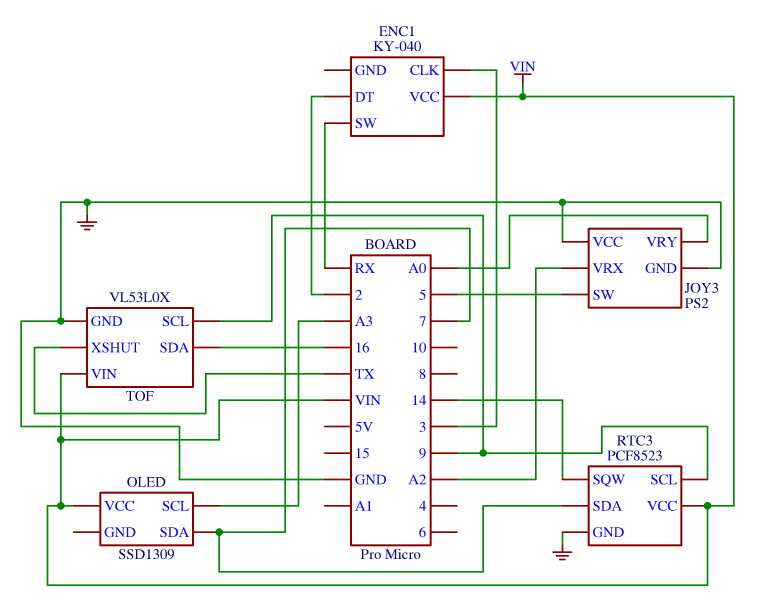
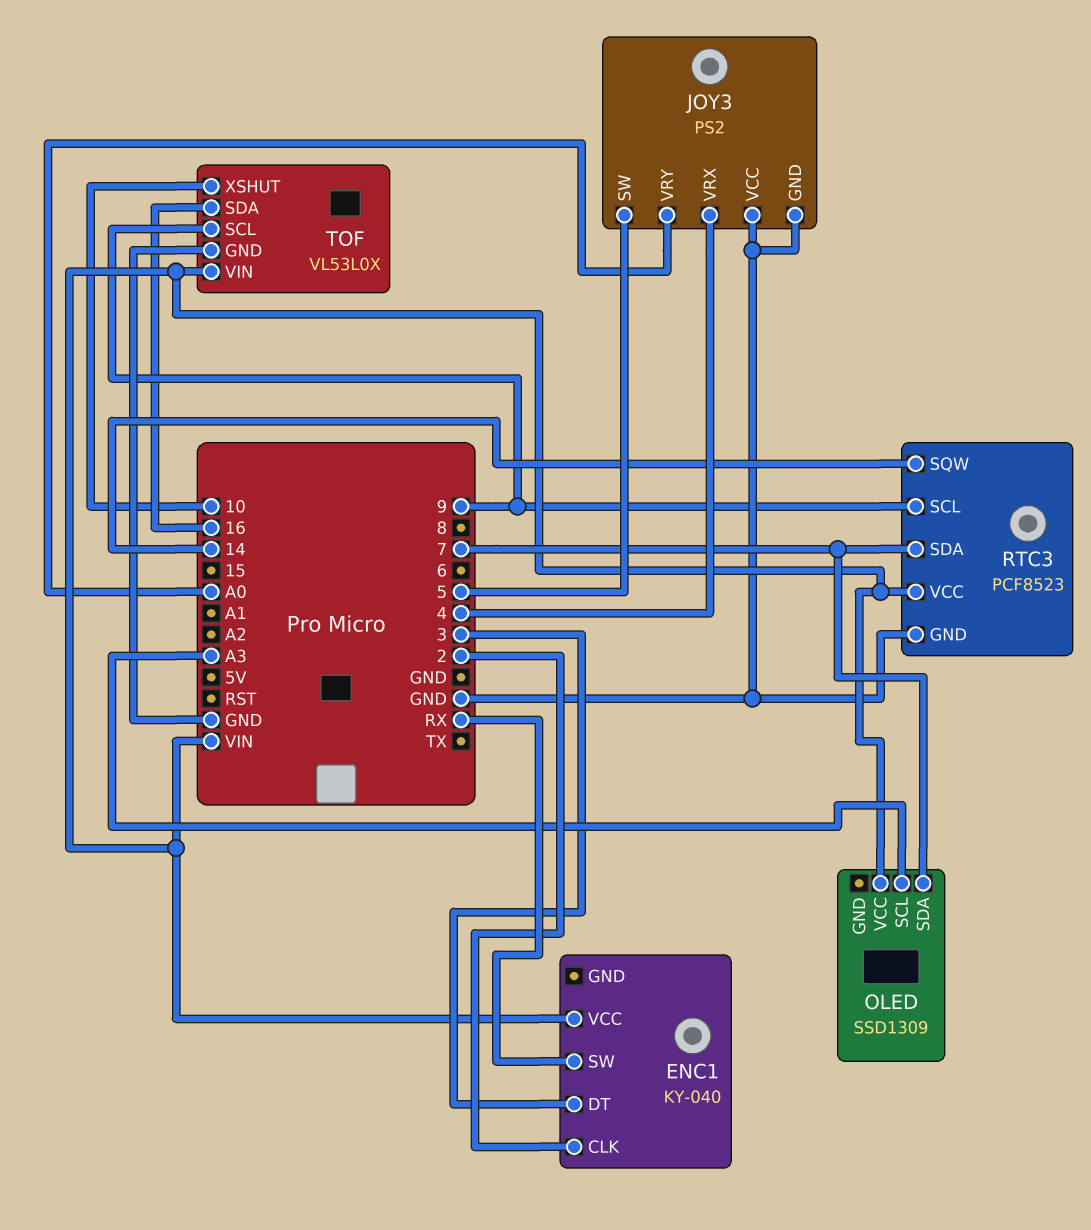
ENC1 pin CLK: 3 -> 2
ENC1 pin DT: 2 -> 3
JOY3 pin VRX: A2 -> 4
TOF pin XSHUT: TX -> 10

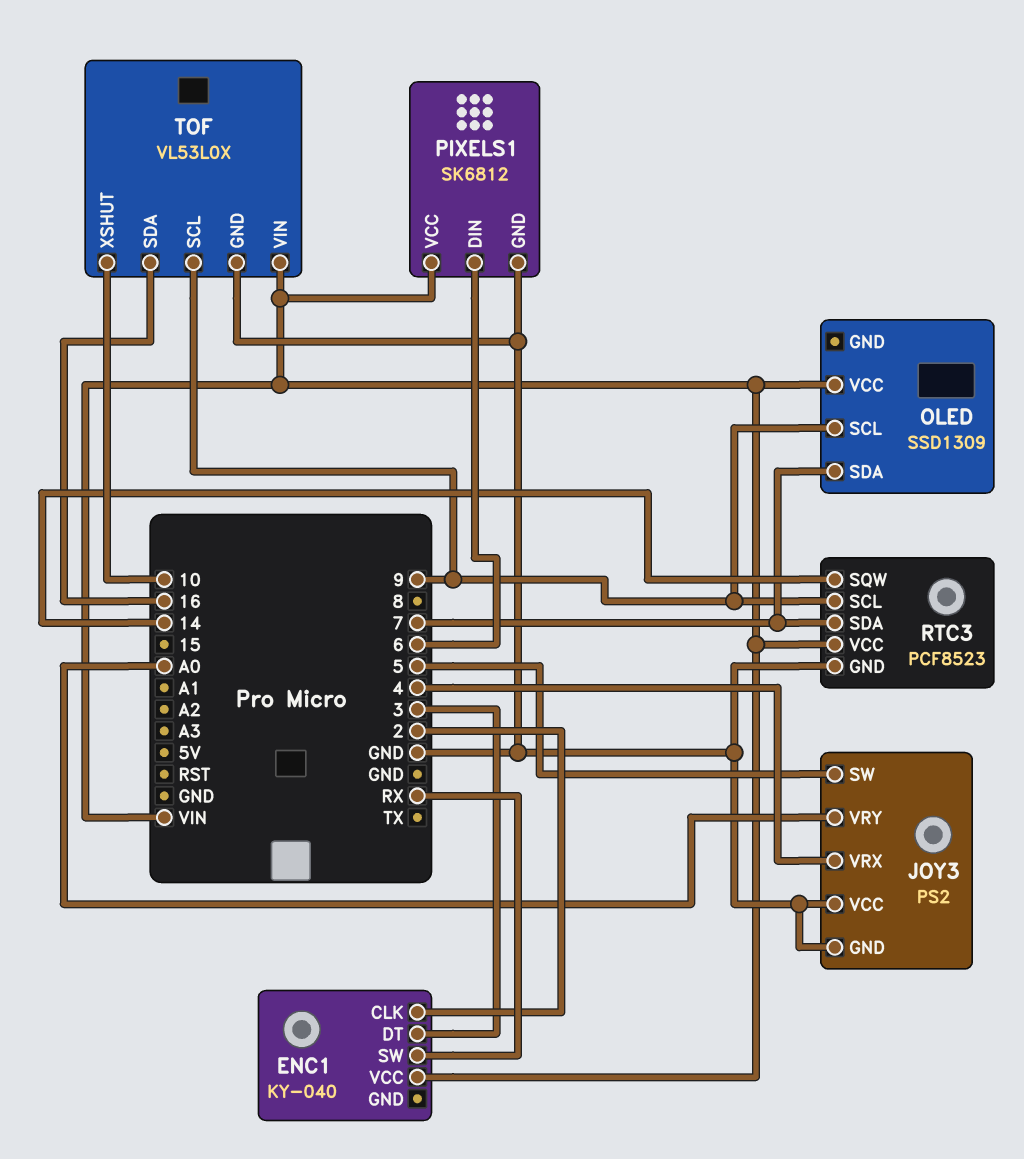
OLED pin SCL: A3 -> 9
PIXELS1: none -> SK6812
PIXELS1 pin DIN: none -> 6
PIXELS1 pin GND: none -> GND
PIXELS1 pin VCC: none -> VIN

